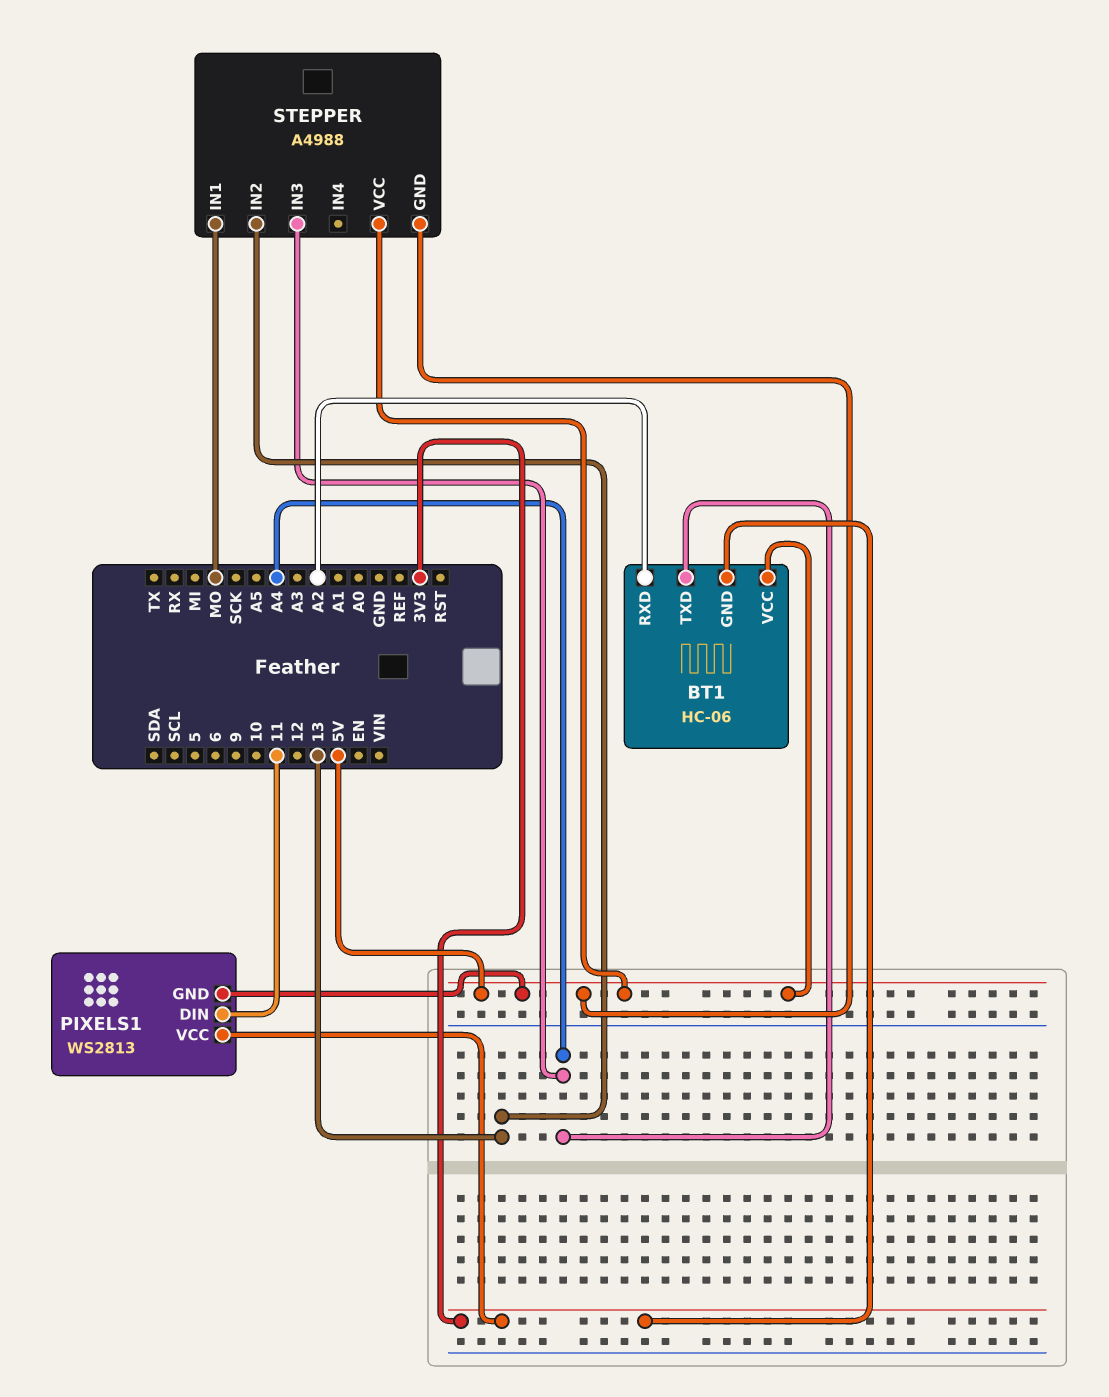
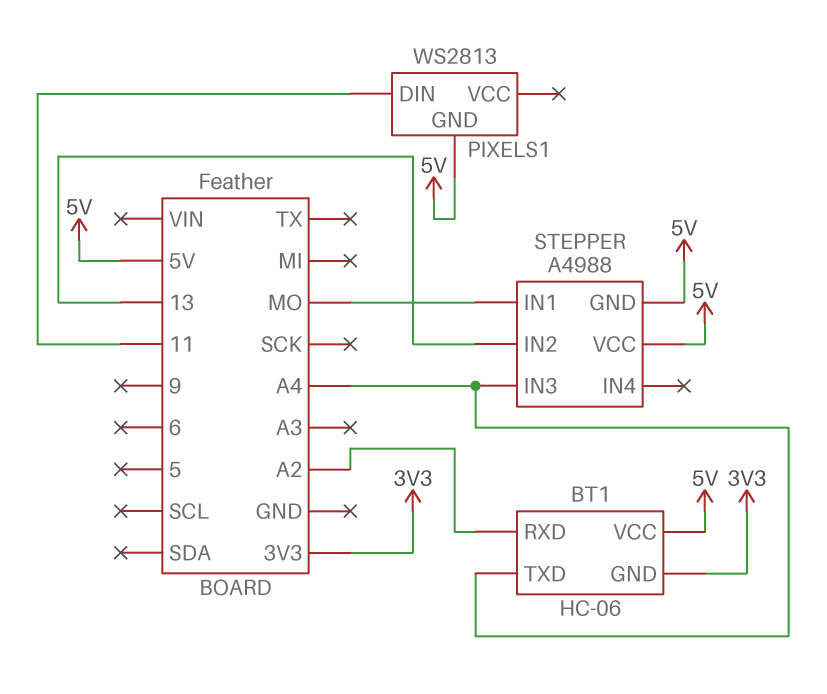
PIXELS1 pin VCC: 3V3 -> none

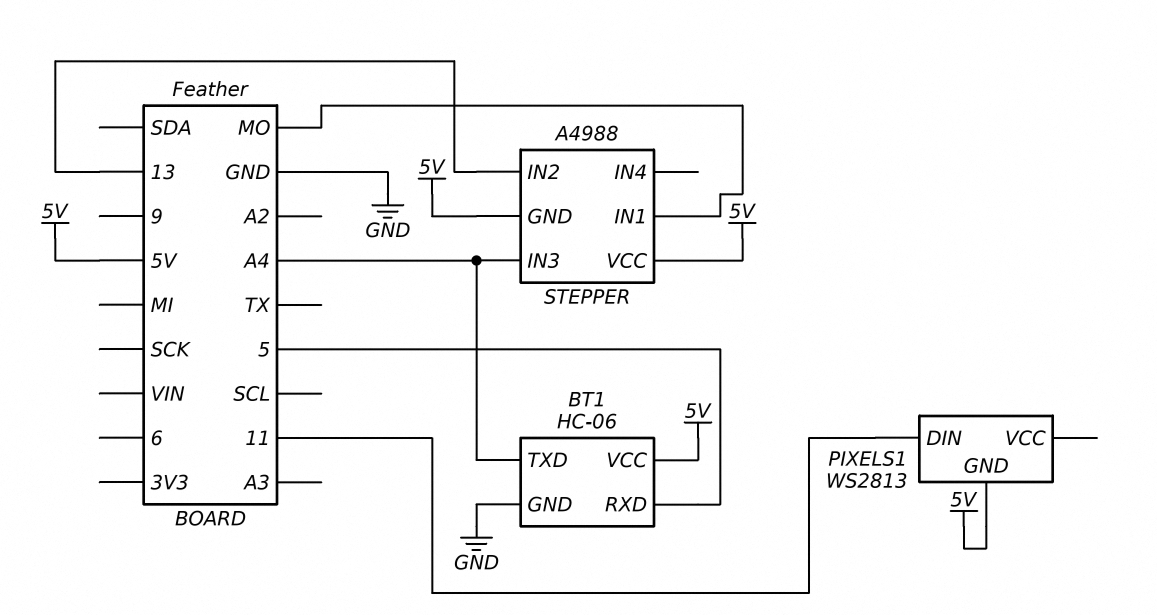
BT1 pin GND: 3V3 -> GND
BT1 pin RXD: A2 -> 5

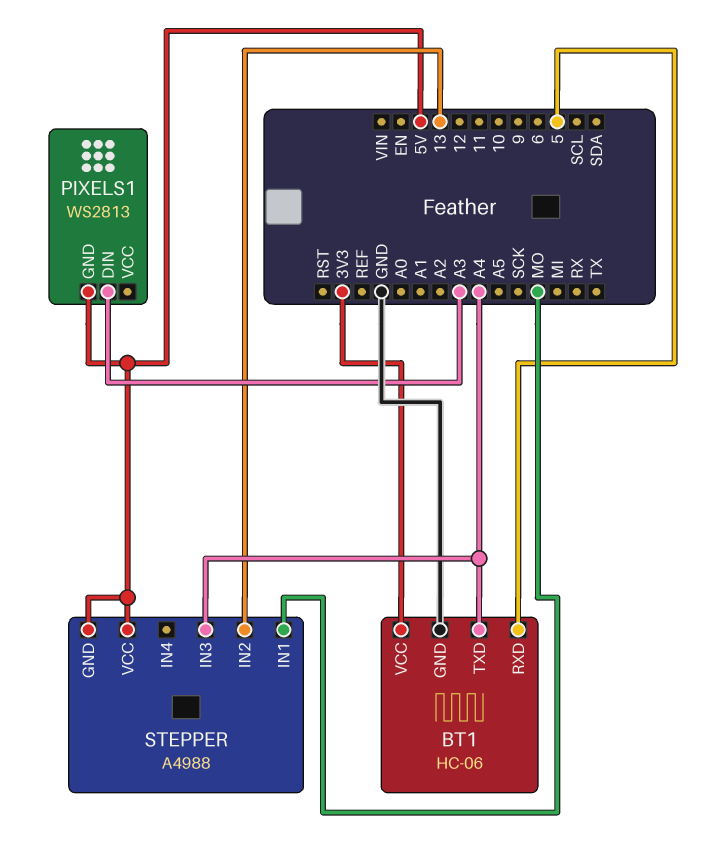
BT1 pin VCC: 5V -> 3V3
PIXELS1 pin DIN: 11 -> A3

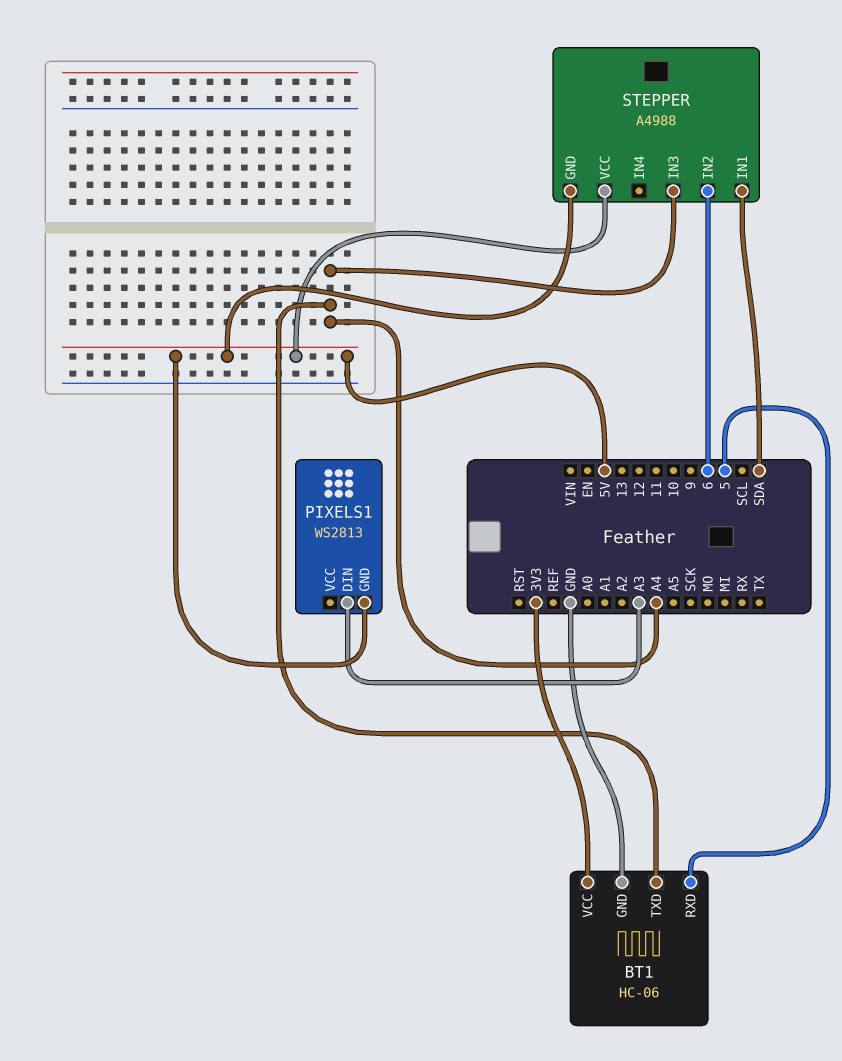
STEPPER pin IN1: MO -> SDA
STEPPER pin IN2: 13 -> 6

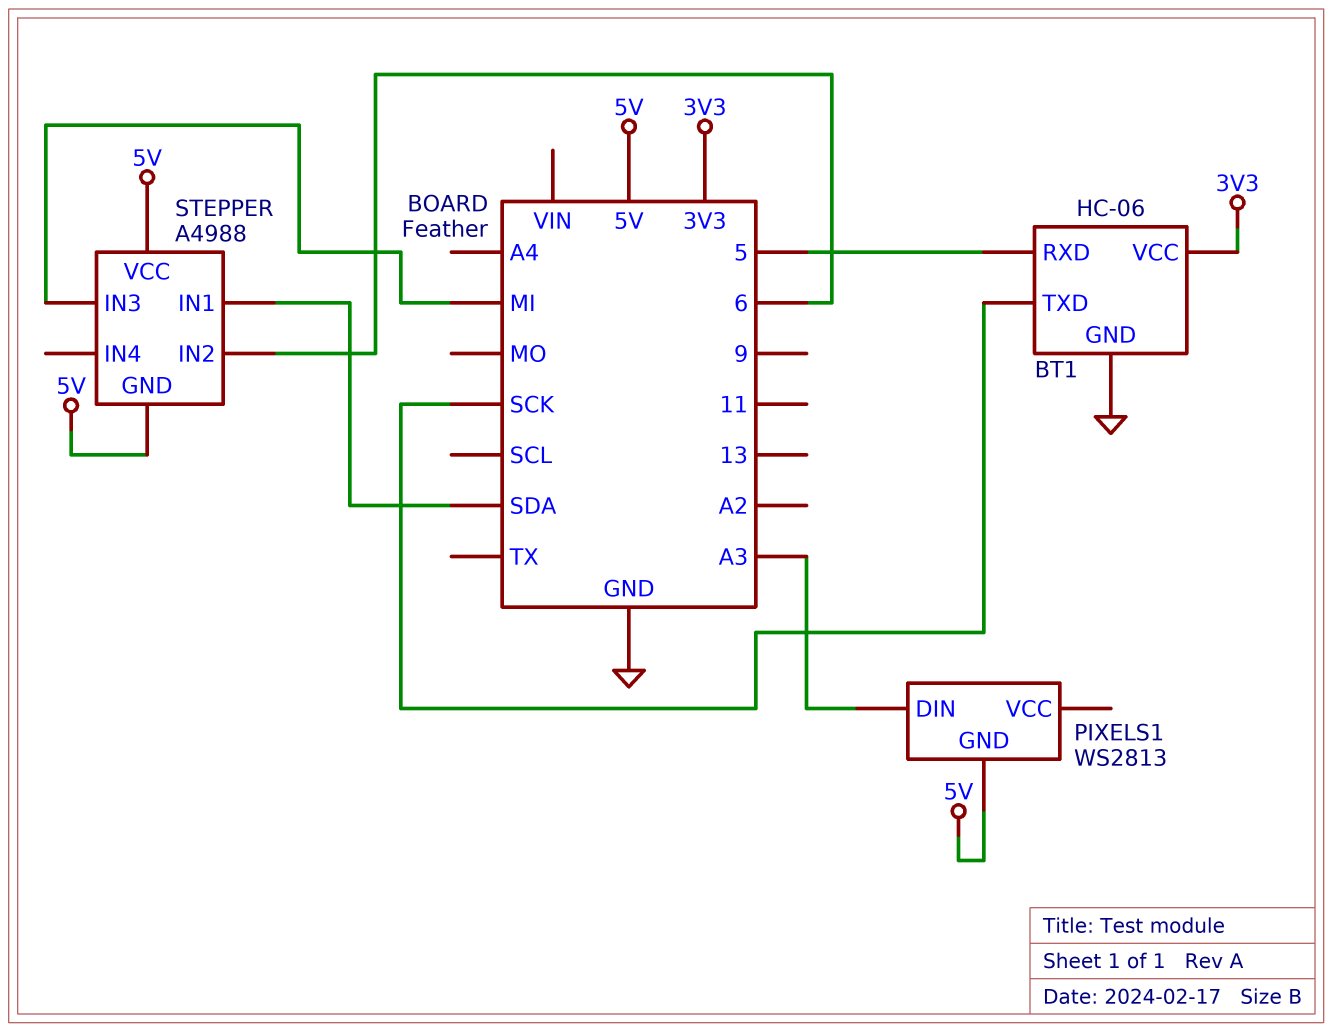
BT1 pin TXD: A4 -> SCK
STEPPER pin IN3: A4 -> MI

